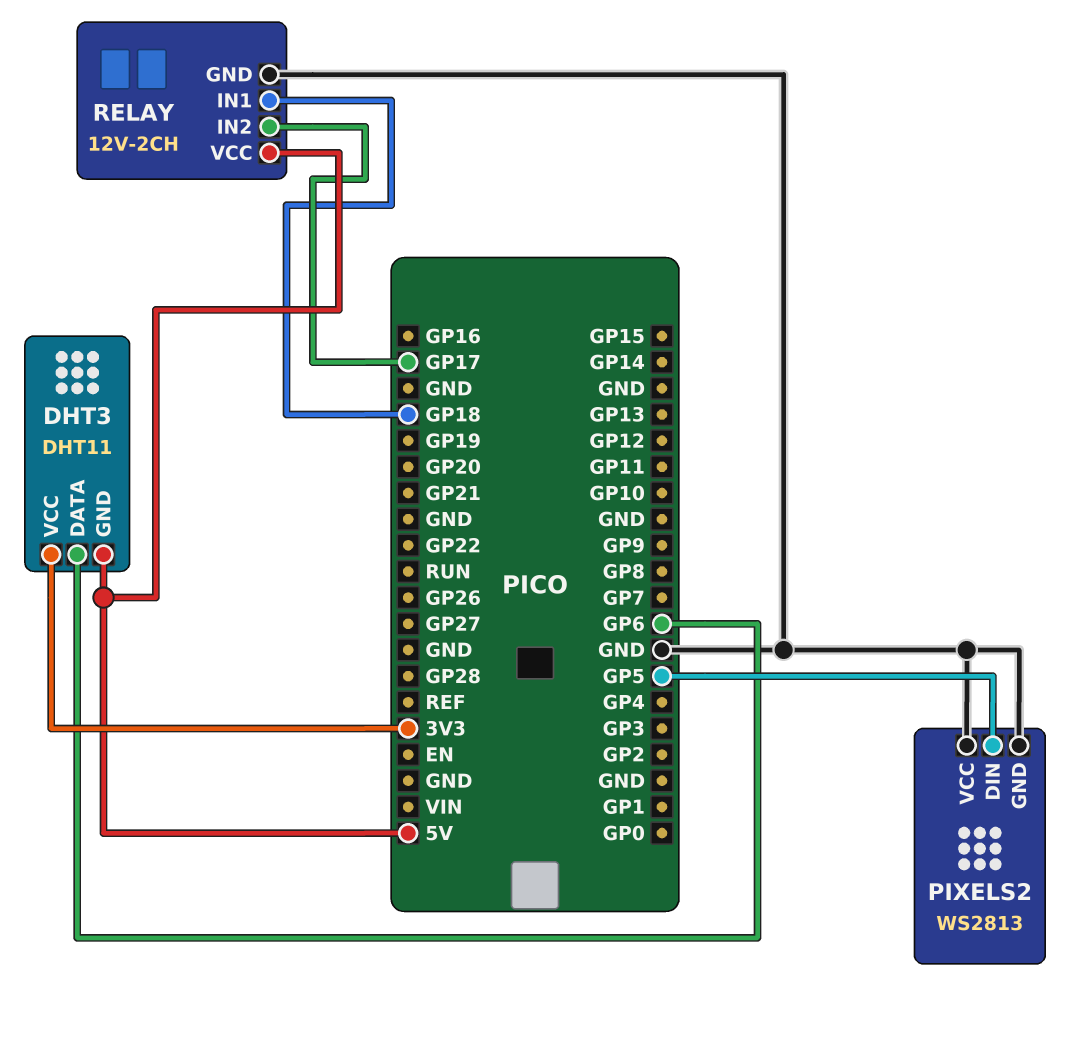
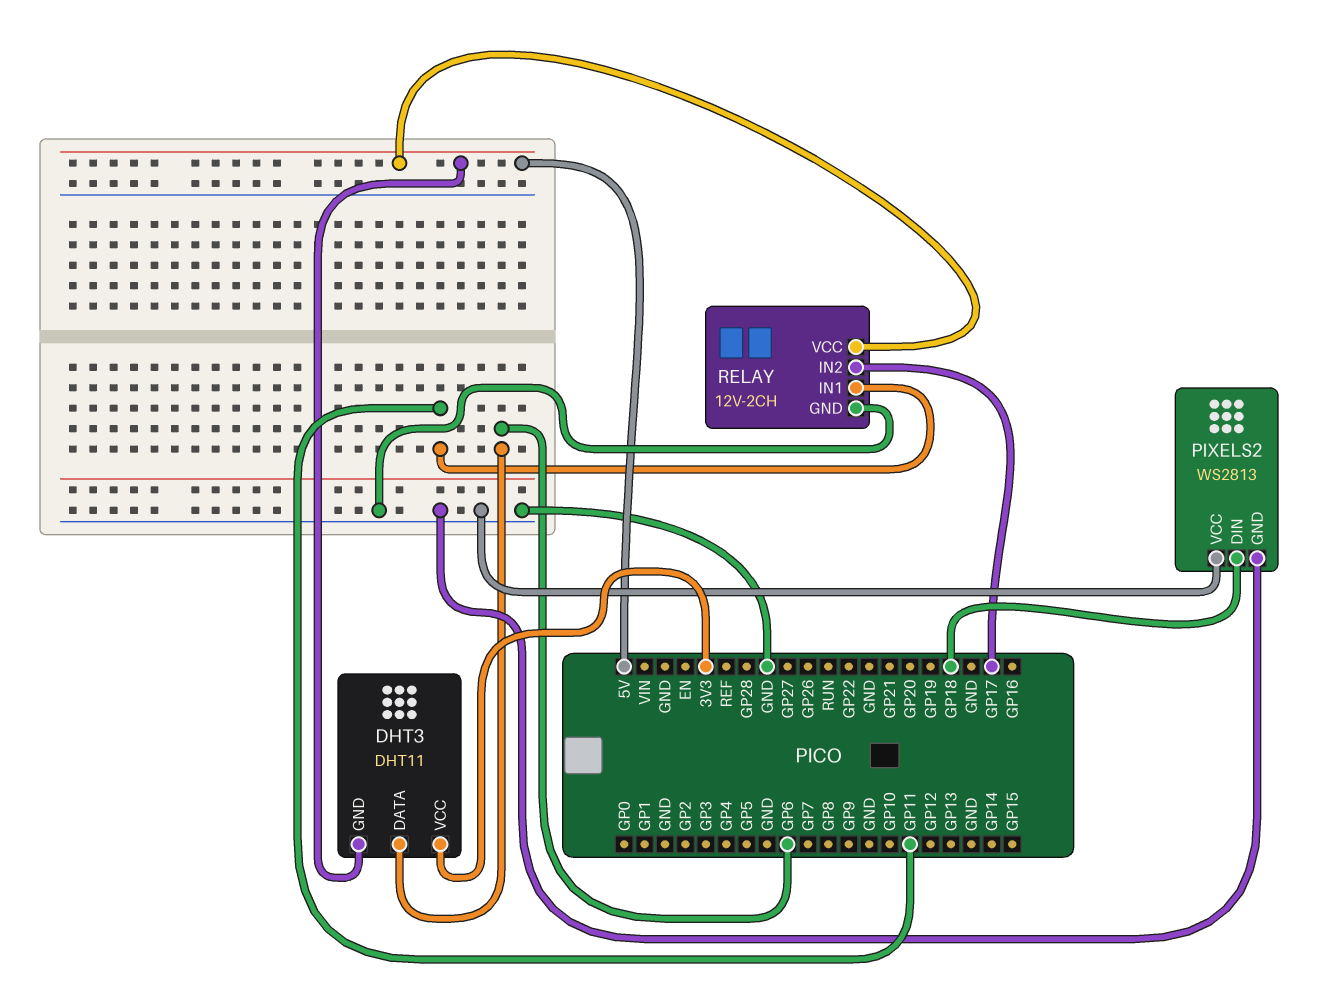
PIXELS2 pin DIN: GP5 -> GP18
RELAY pin IN1: GP18 -> GP11

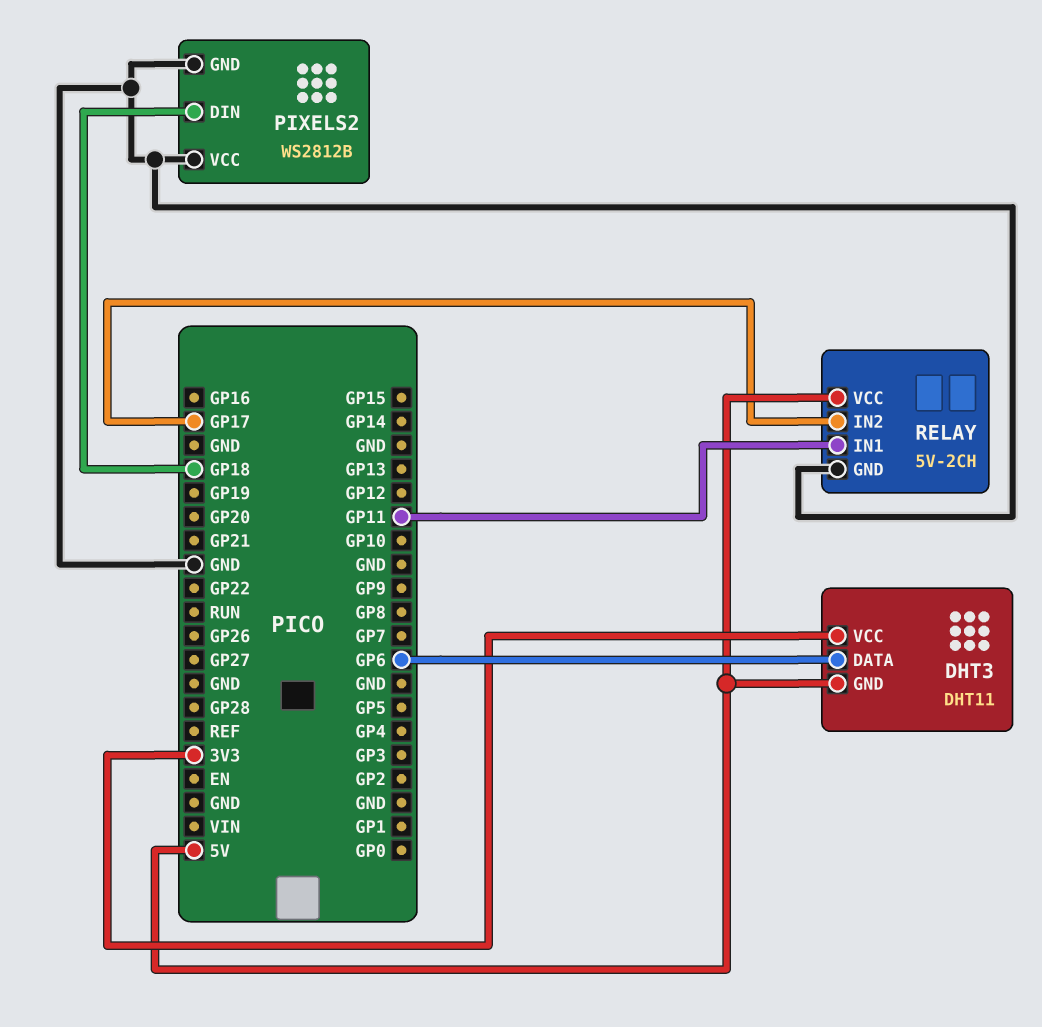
PIXELS2: WS2813 -> WS2812B
RELAY: 12V-2CH -> 5V-2CH

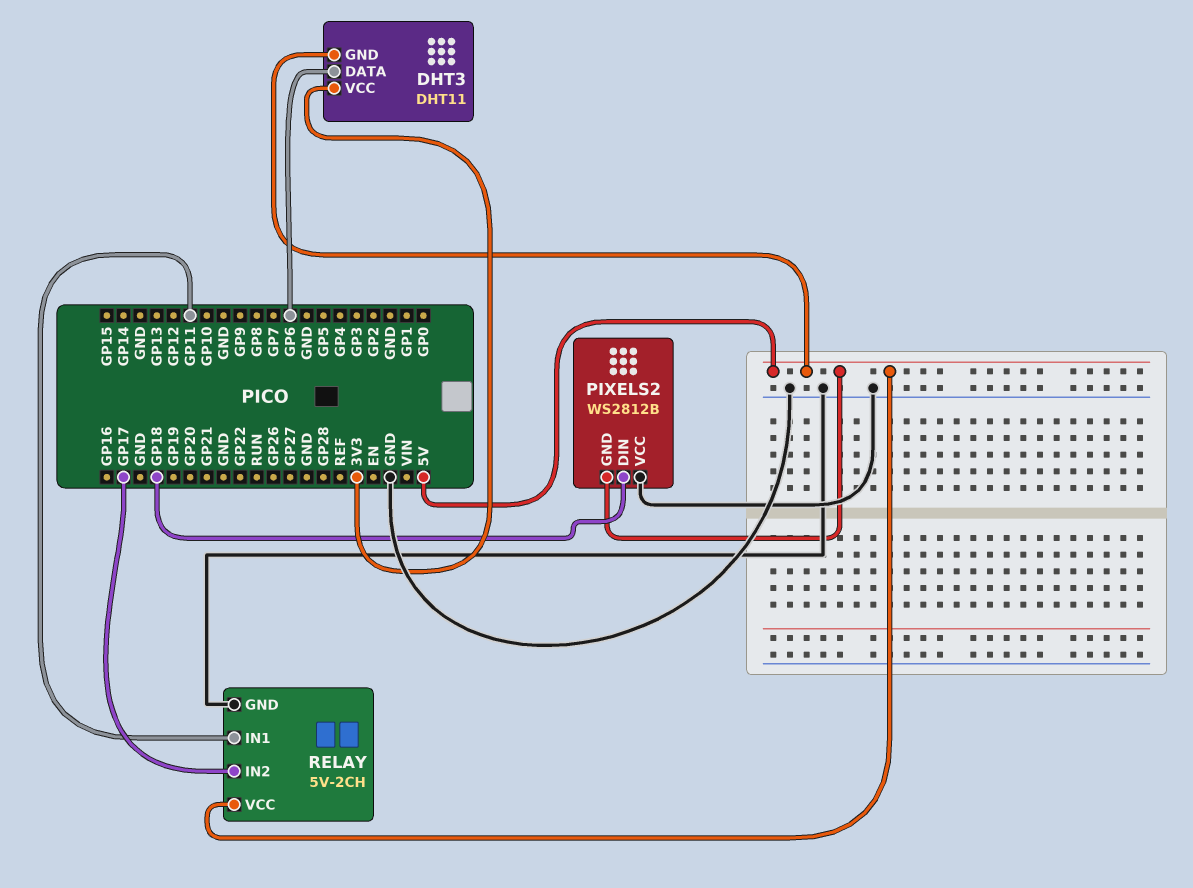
PIXELS2 pin GND: GND -> 5V

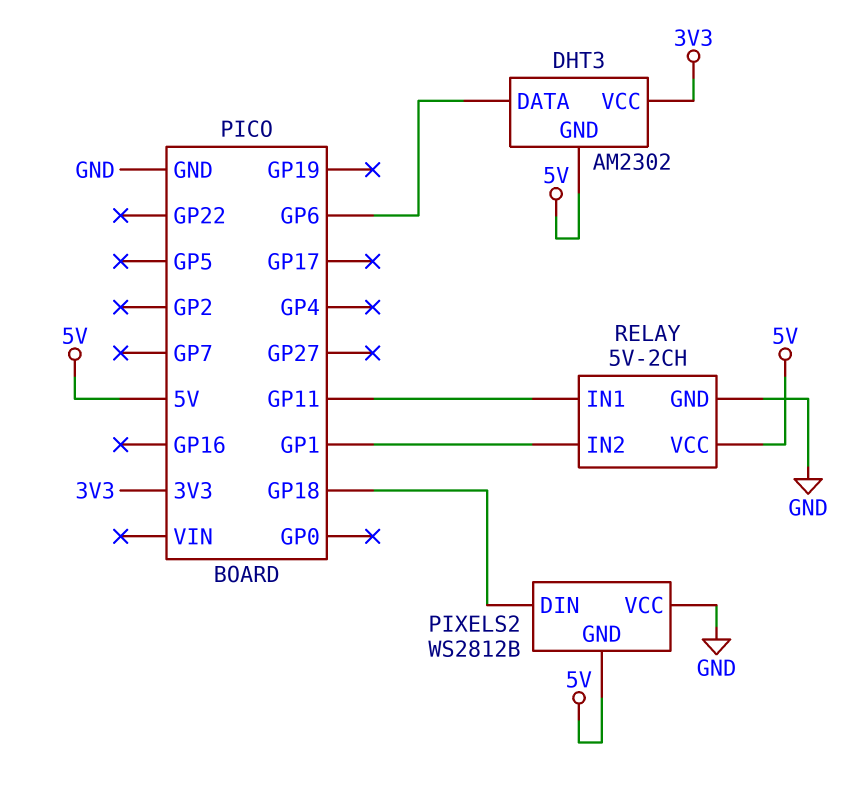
DHT3: DHT11 -> AM2302
RELAY pin IN2: GP17 -> GP1

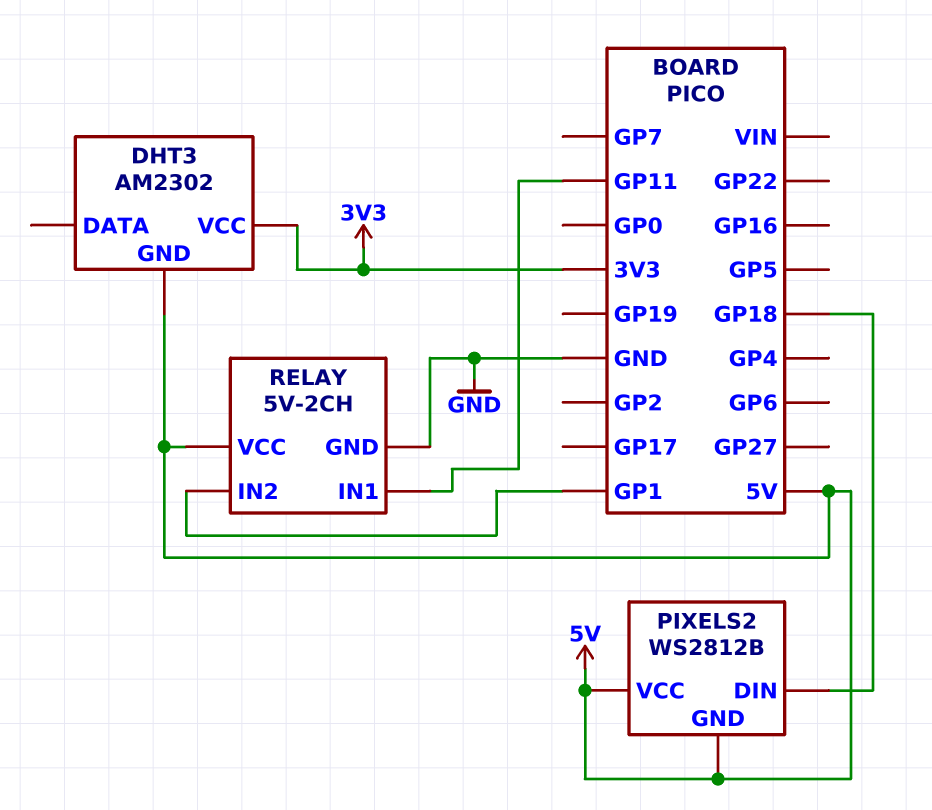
DHT3 pin DATA: GP6 -> none
PIXELS2 pin VCC: GND -> 5V

